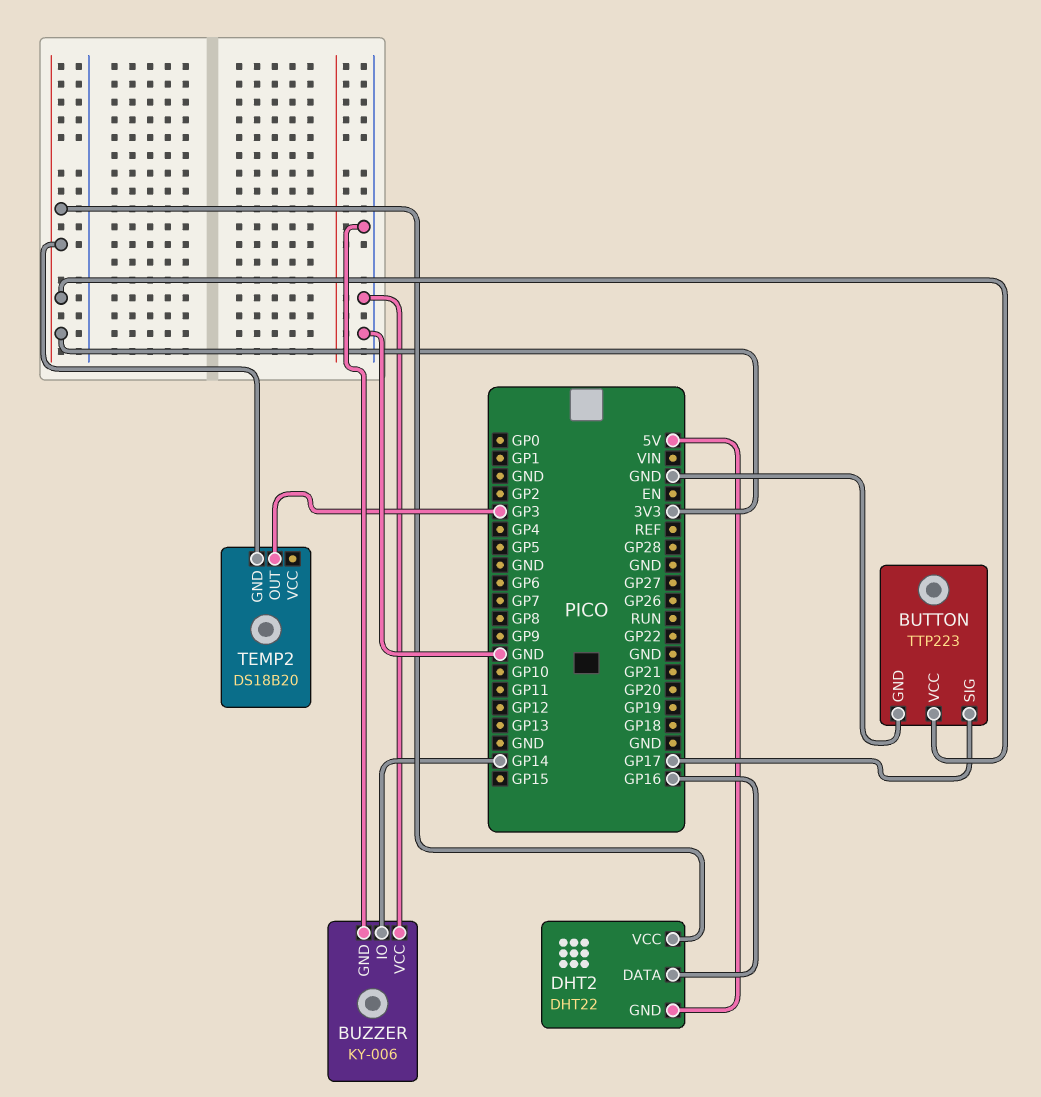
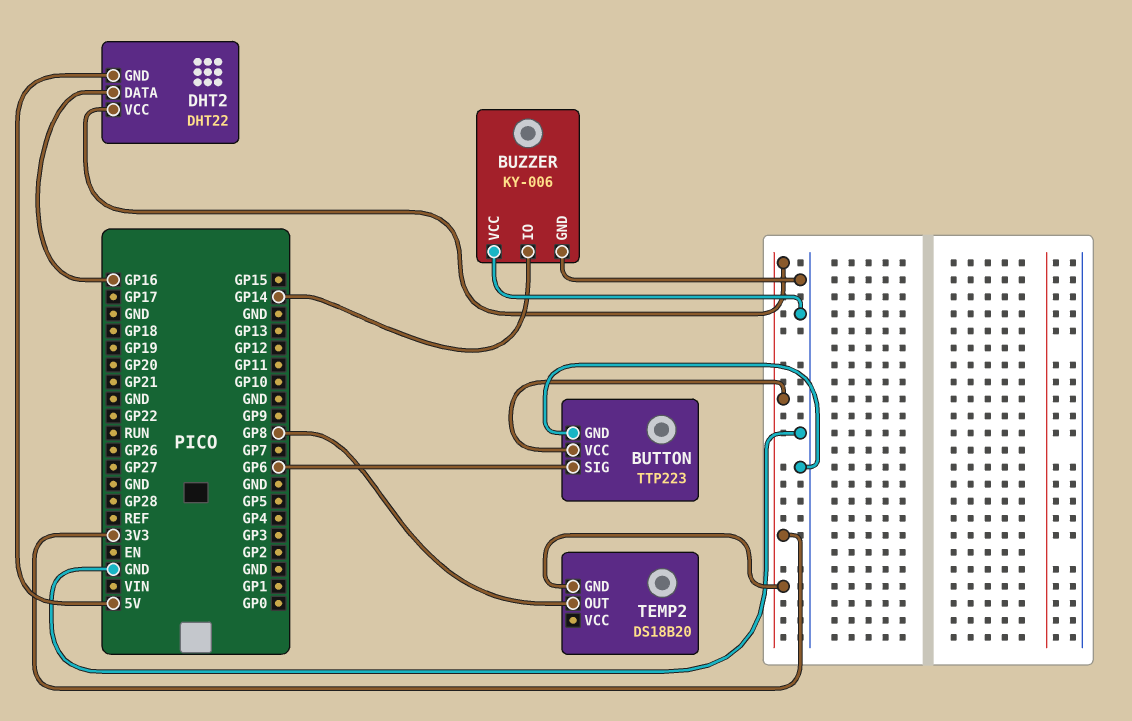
BUTTON pin SIG: GP17 -> GP6
TEMP2 pin OUT: GP3 -> GP8

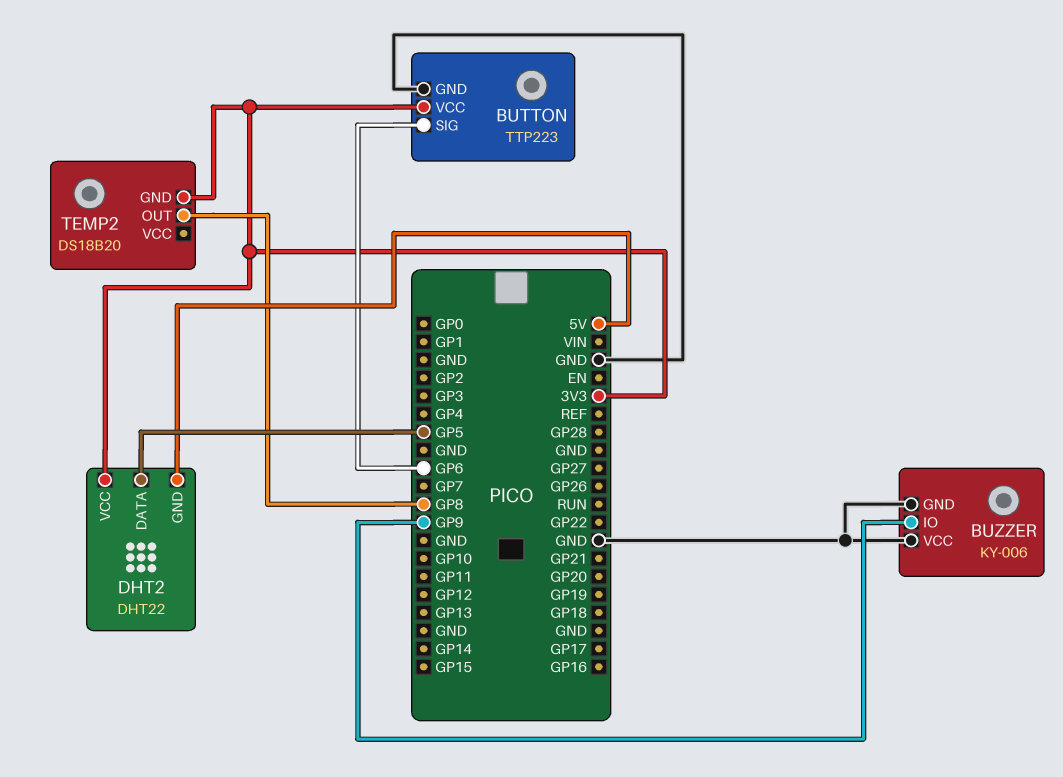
BUZZER pin IO: GP14 -> GP9
DHT2 pin DATA: GP16 -> GP5

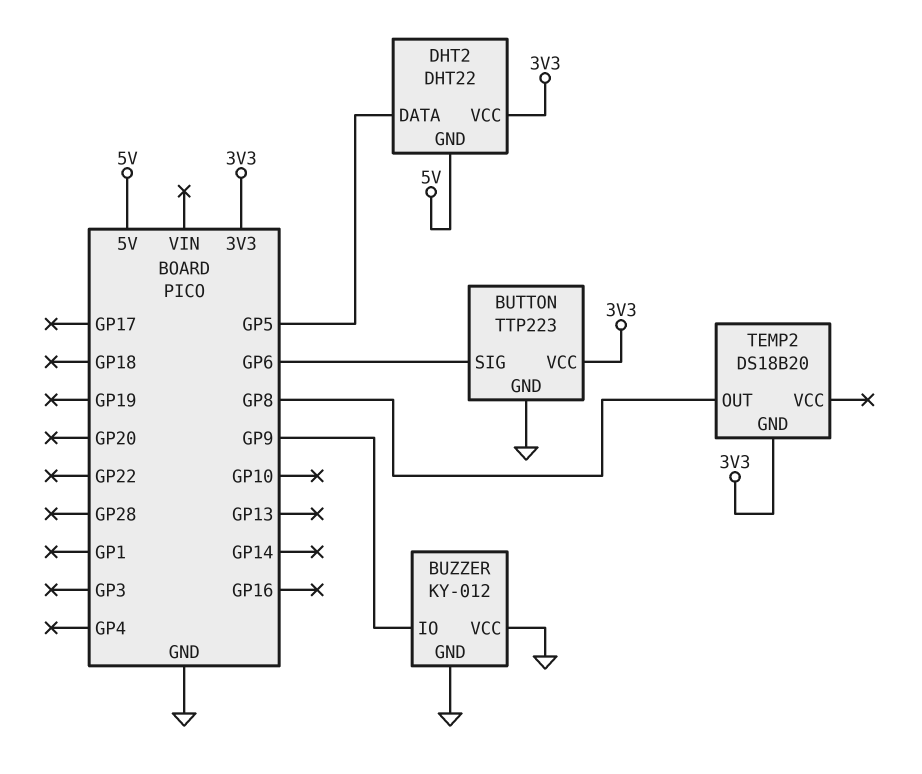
BUZZER: KY-006 -> KY-012

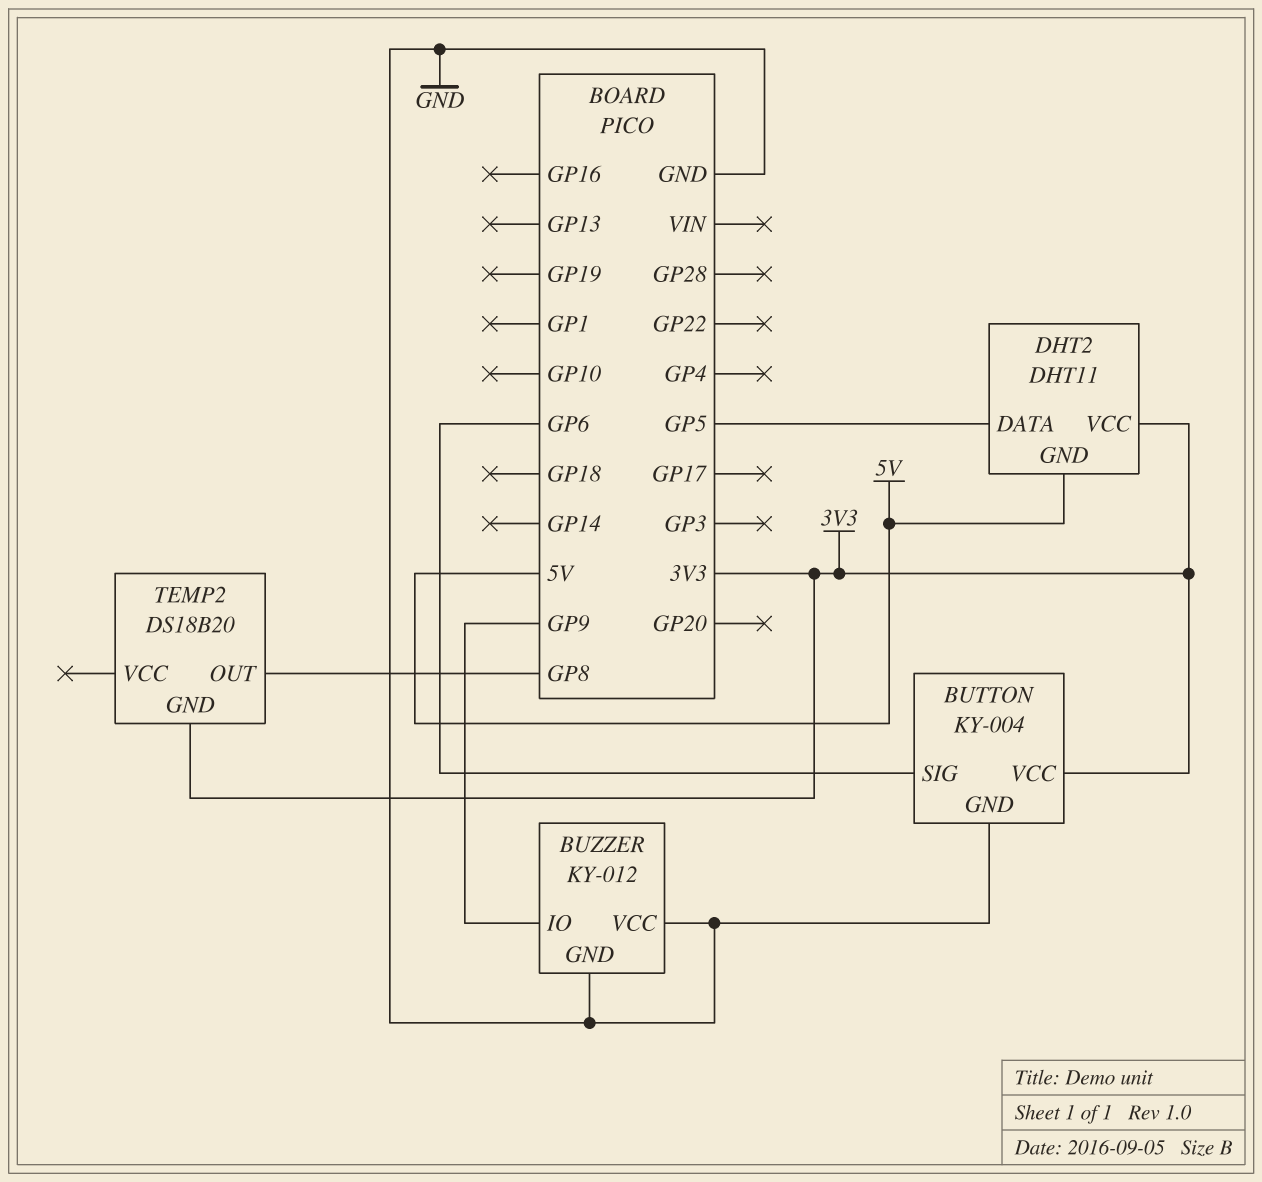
BUTTON: TTP223 -> KY-004
DHT2: DHT22 -> DHT11

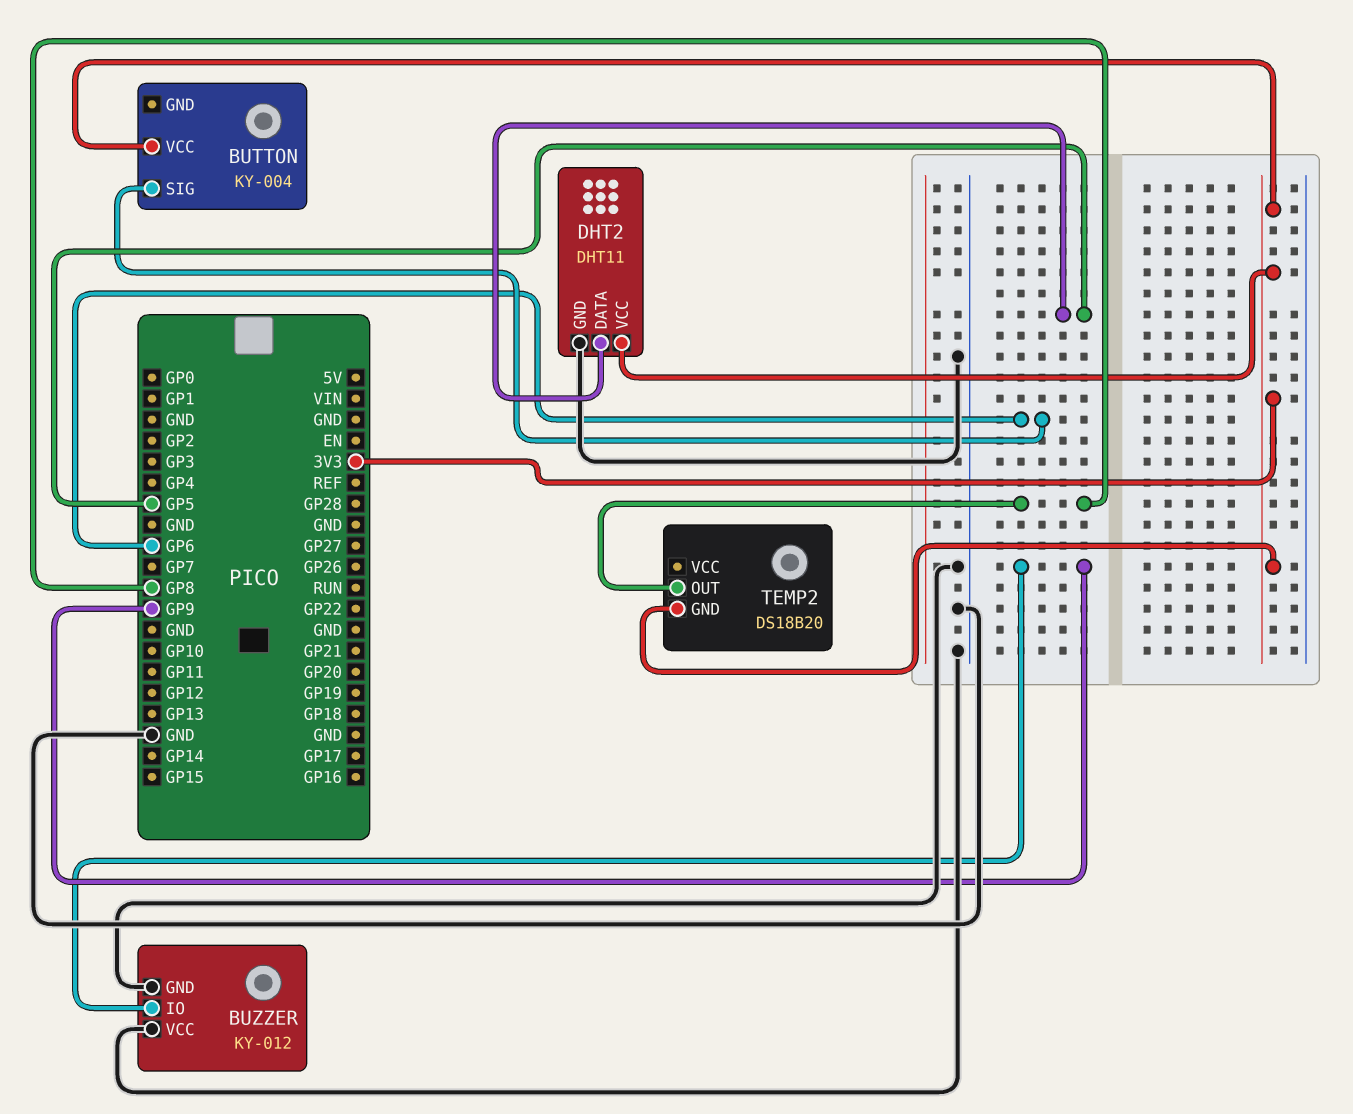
BUTTON pin GND: GND -> none
DHT2 pin GND: 5V -> GND

